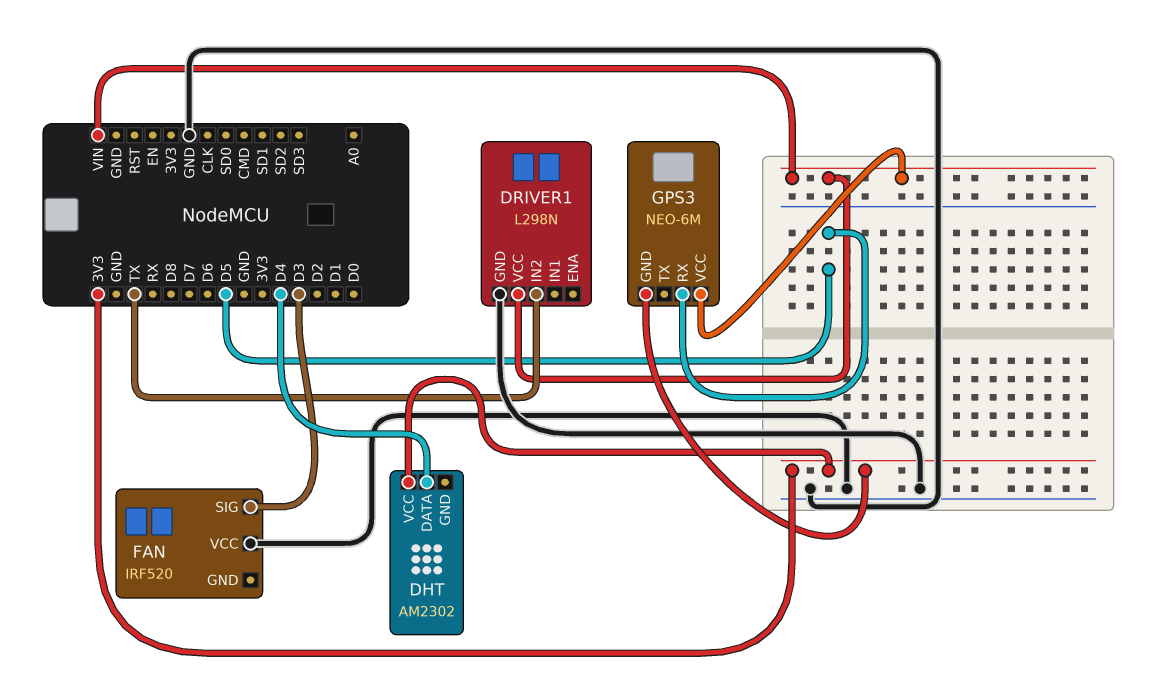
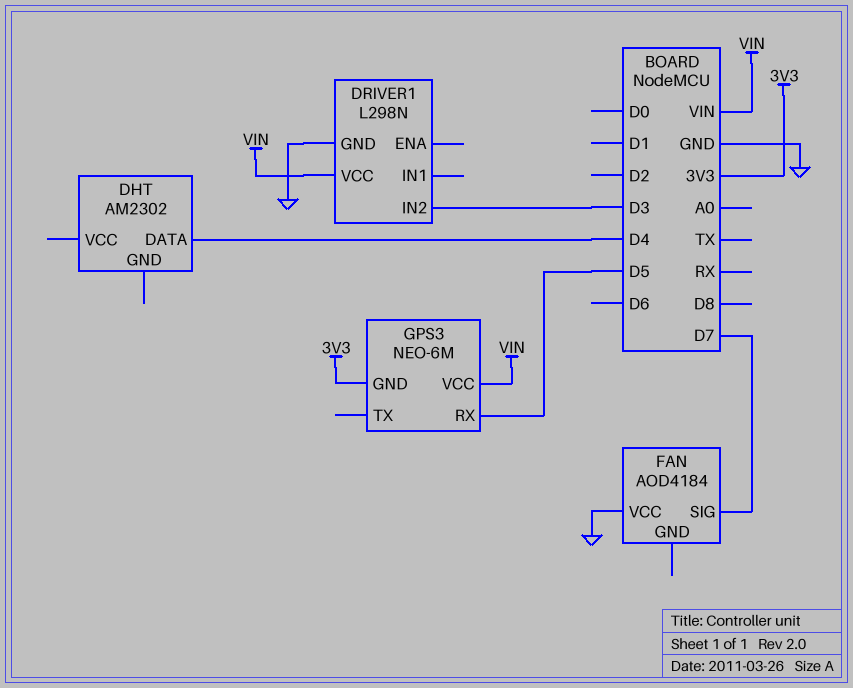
DHT pin VCC: 3V3 -> none
DRIVER1 pin IN2: TX -> D3
FAN: IRF520 -> AOD4184
FAN pin SIG: D3 -> D7

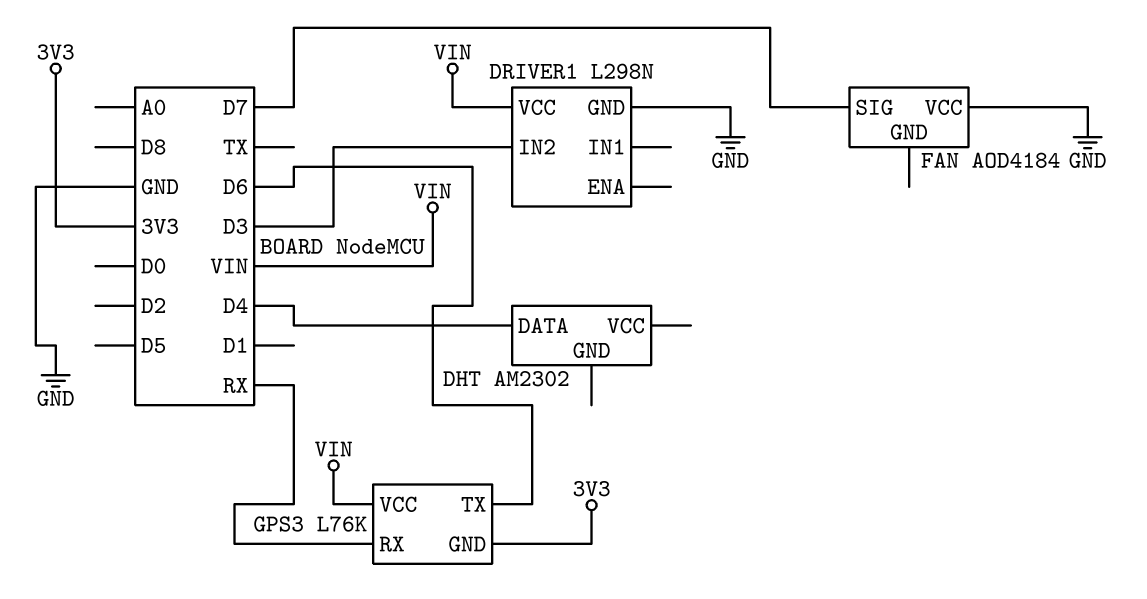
GPS3: NEO-6M -> L76K
GPS3 pin RX: D5 -> RX
GPS3 pin TX: none -> D6

